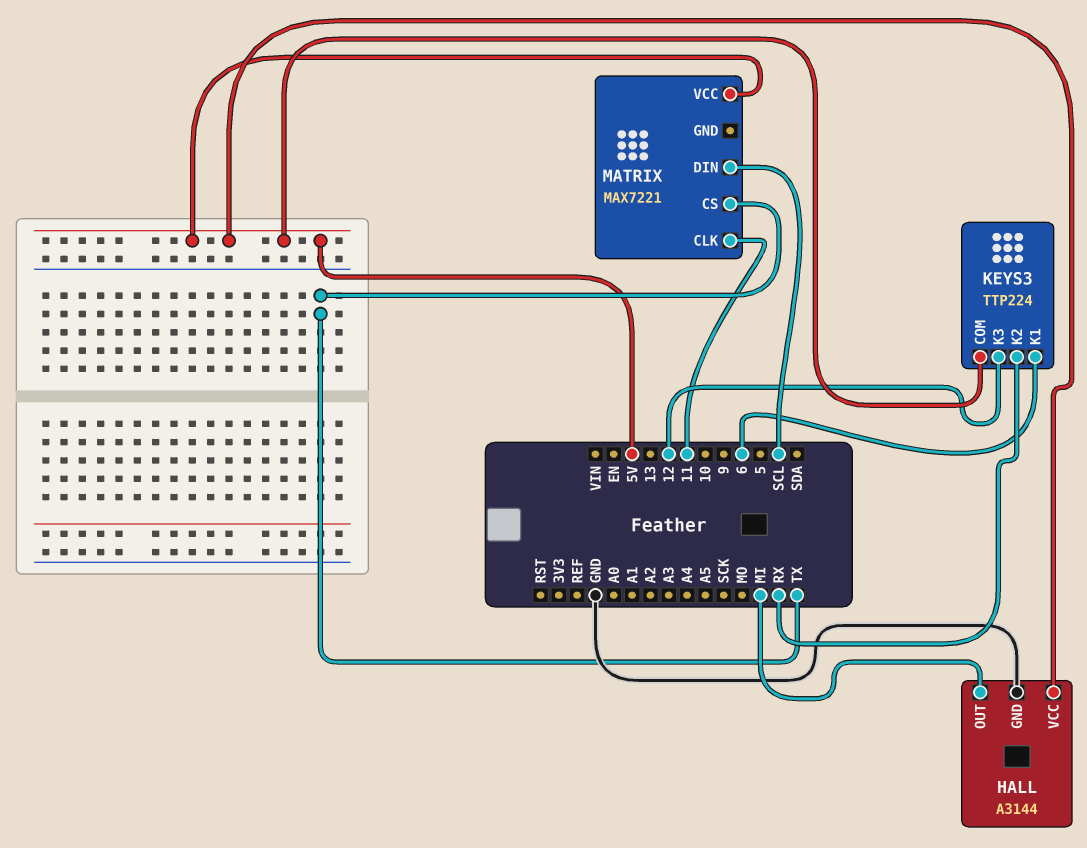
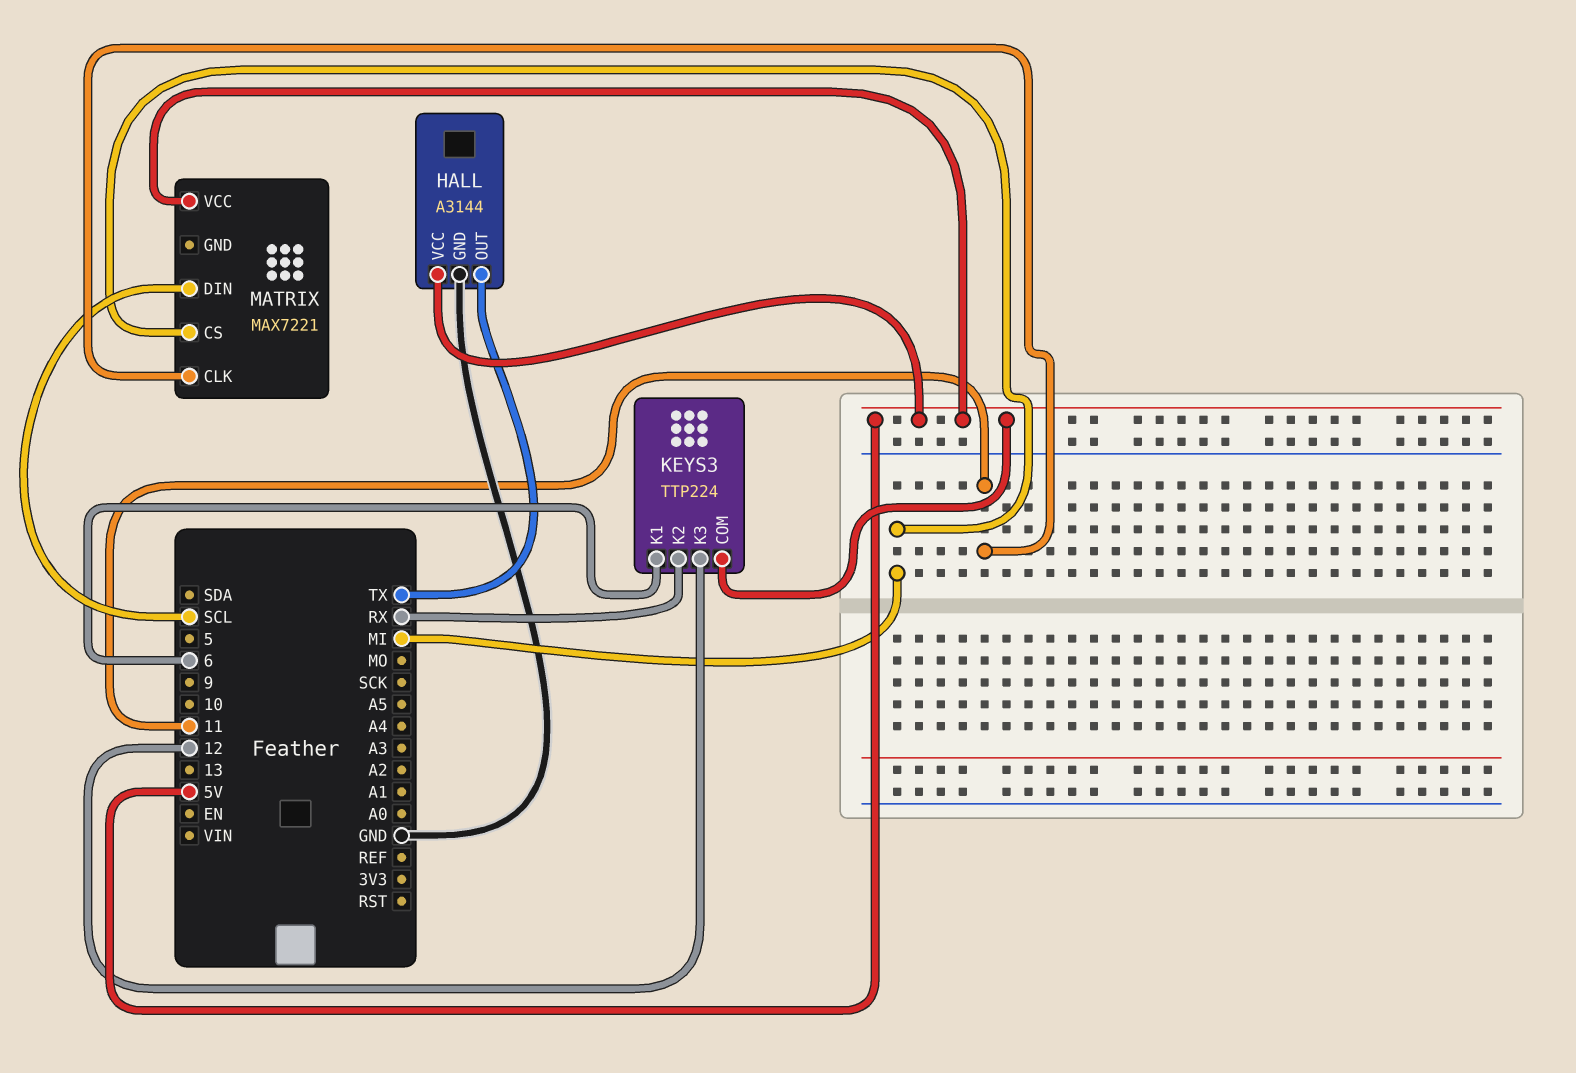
HALL pin OUT: MI -> TX
MATRIX pin CS: TX -> MI

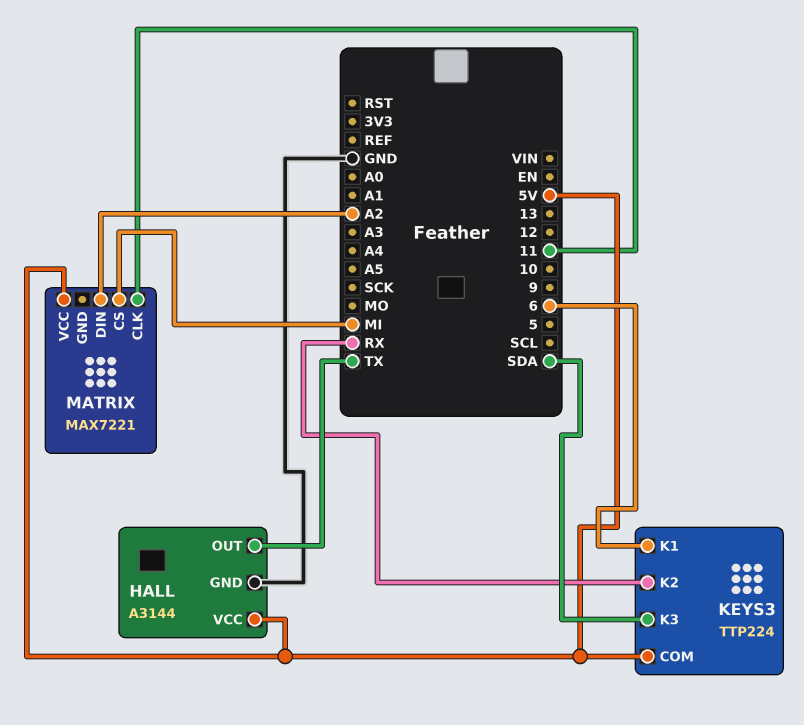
KEYS3 pin K3: 12 -> SDA
MATRIX pin DIN: SCL -> A2

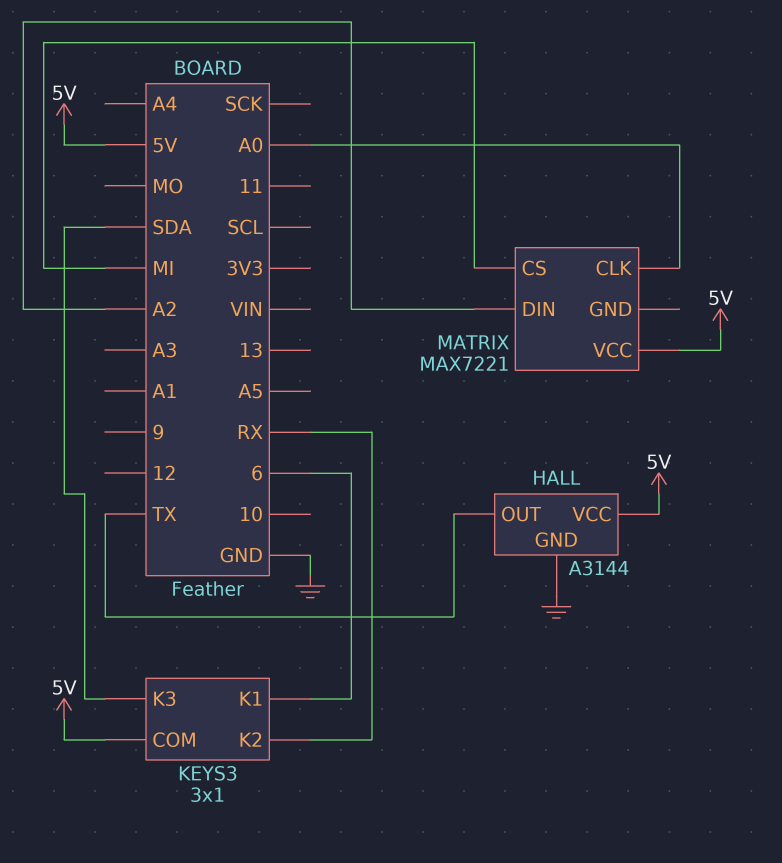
KEYS3: TTP224 -> 3x1
MATRIX pin CLK: 11 -> A0

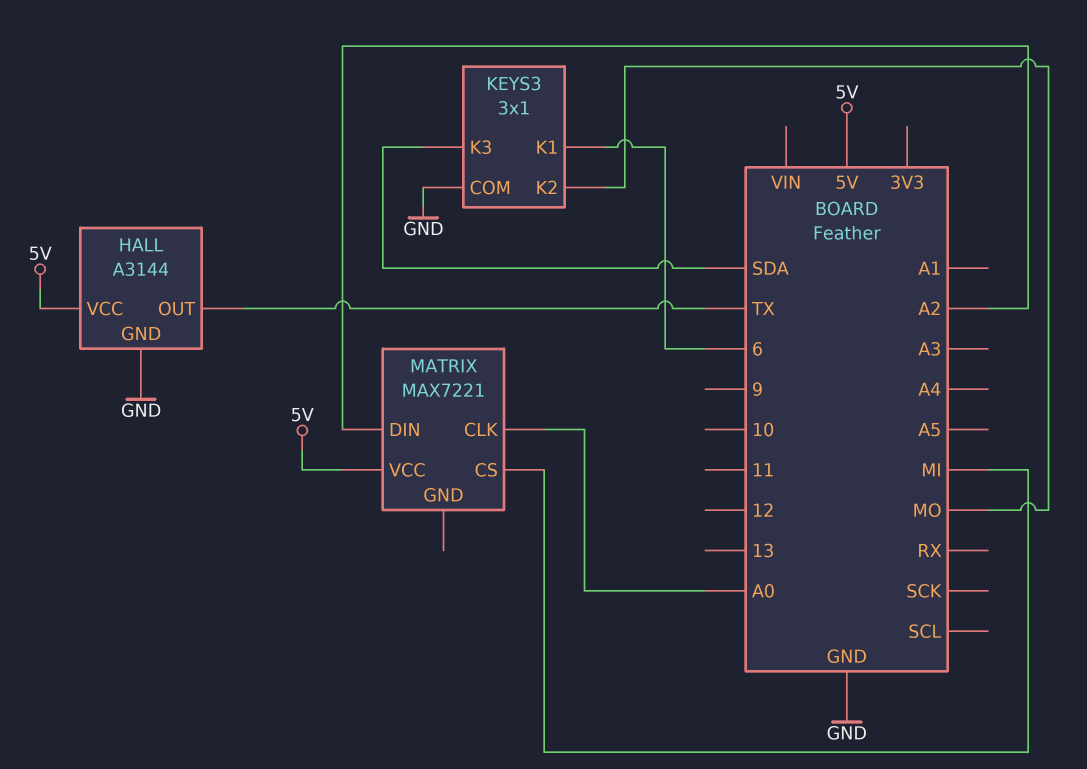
KEYS3 pin COM: 5V -> GND
KEYS3 pin K2: RX -> MO

